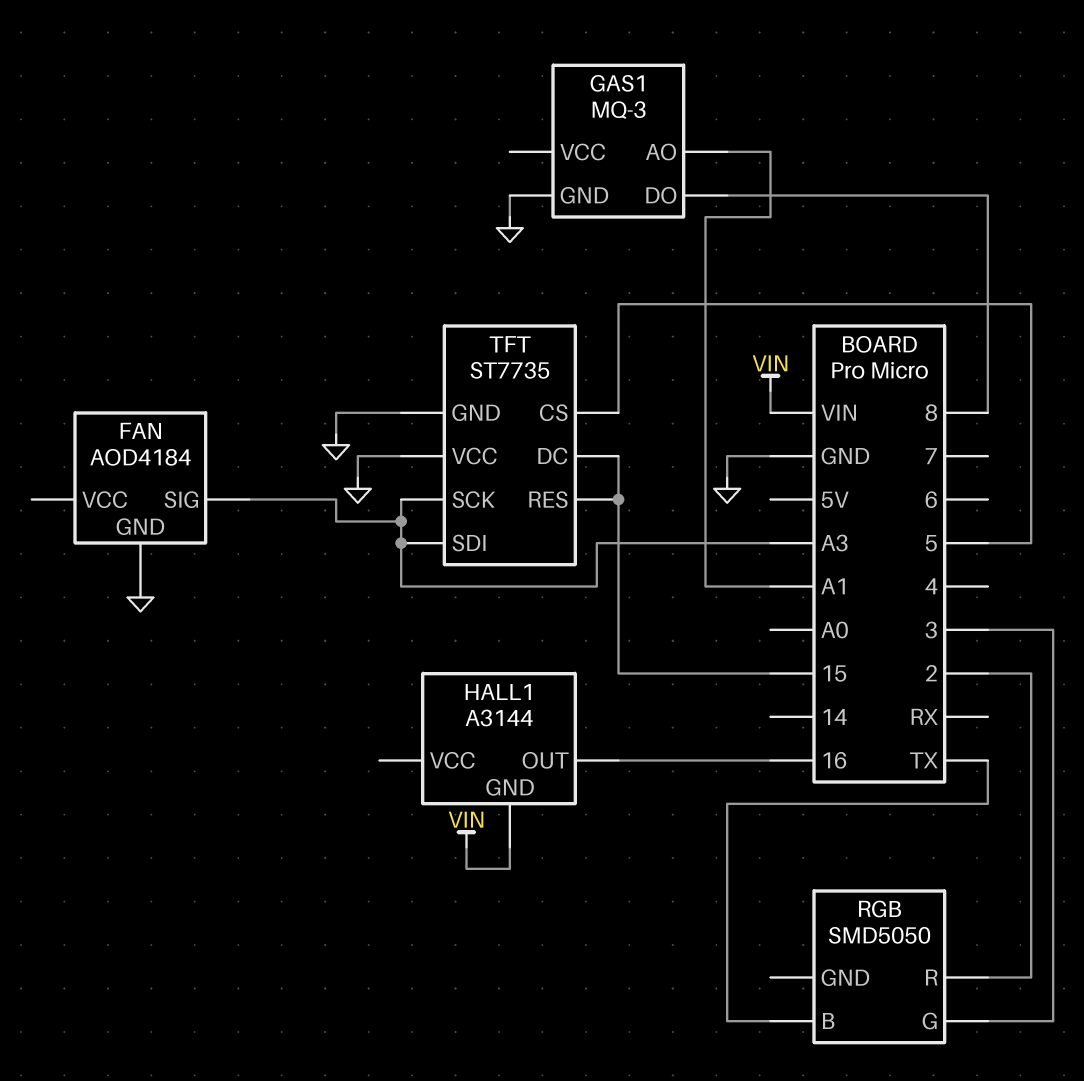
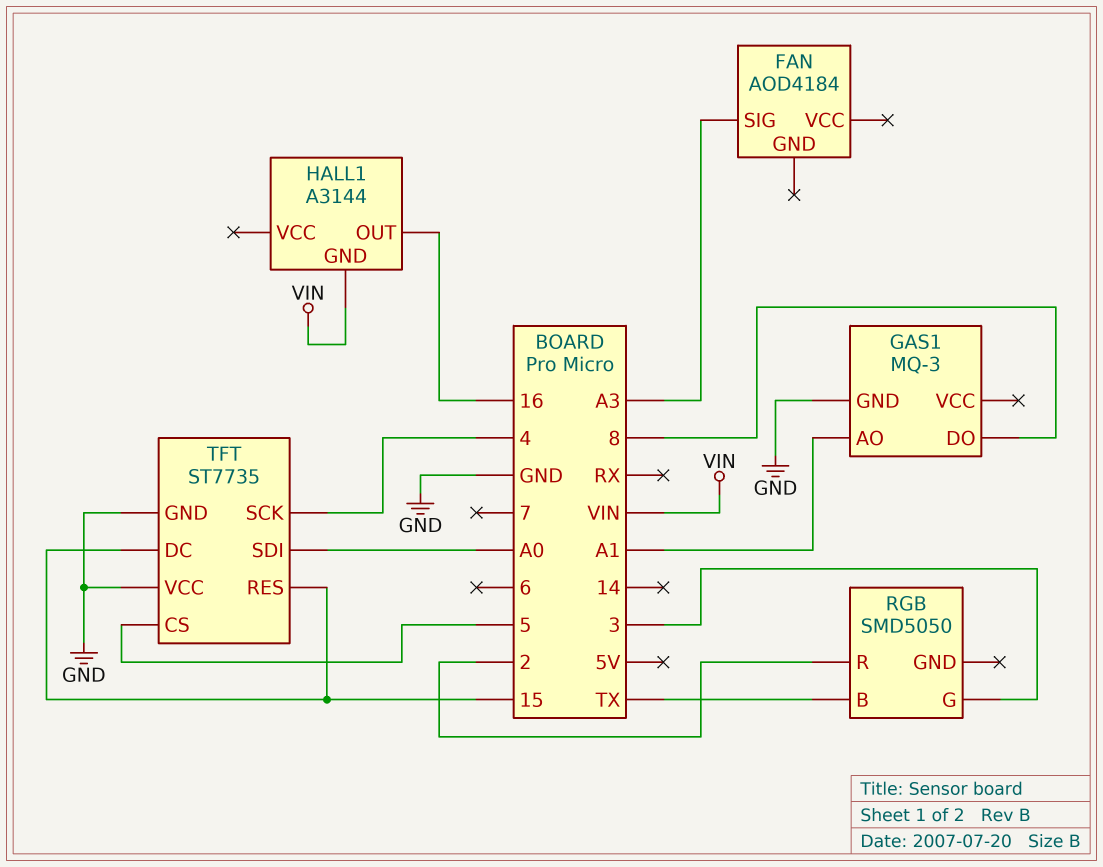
FAN pin GND: GND -> none
TFT pin SCK: A3 -> 4
TFT pin SDI: A3 -> A0

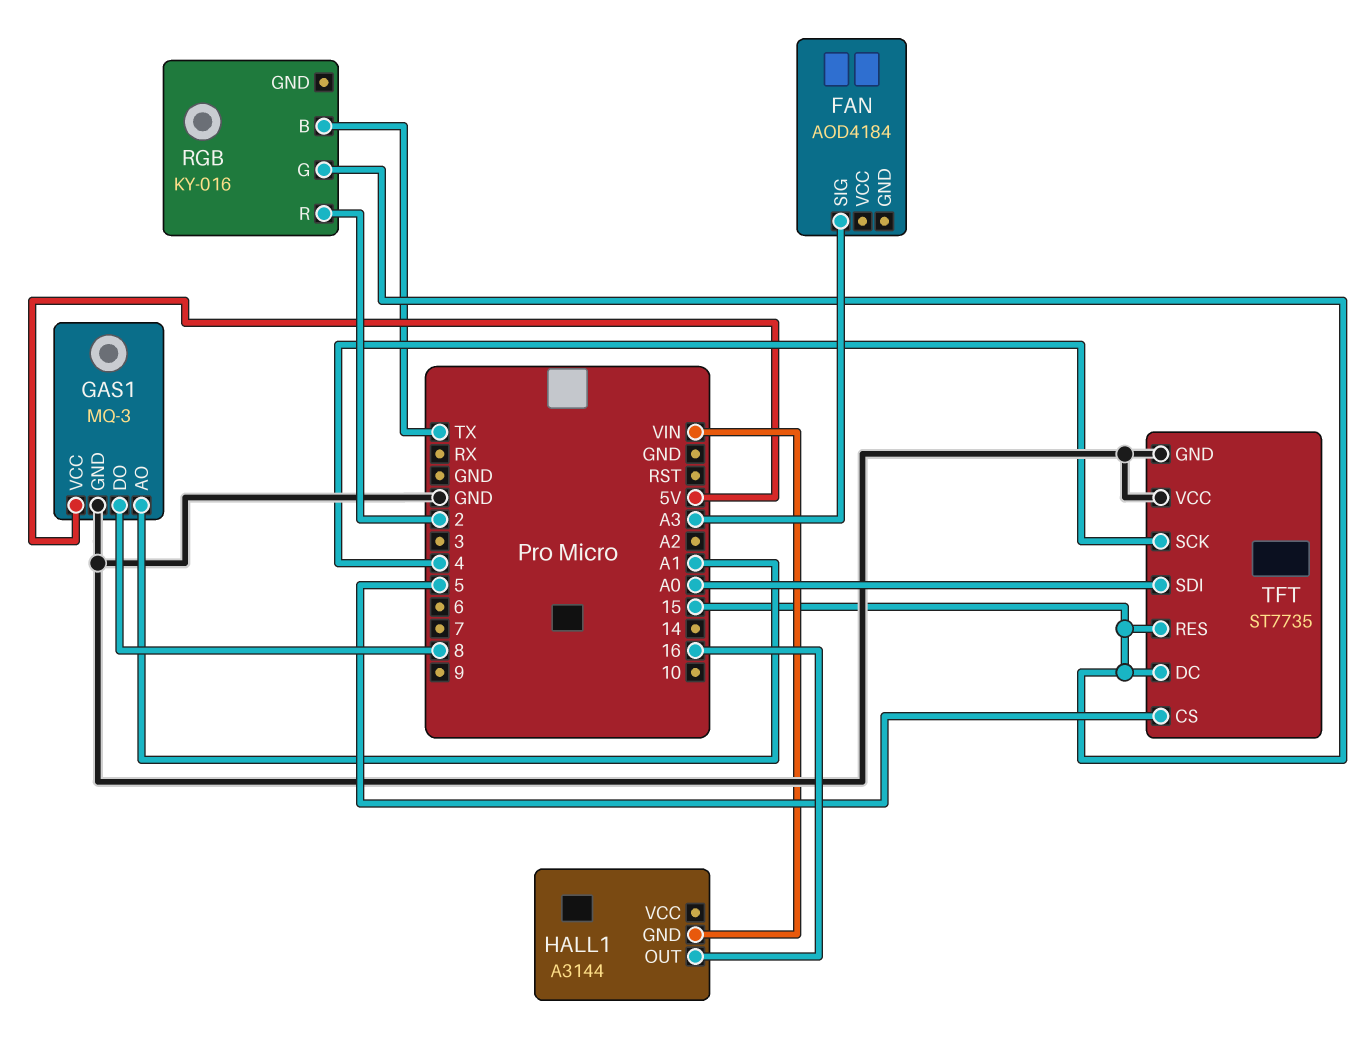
GAS1 pin VCC: none -> 5V
RGB: SMD5050 -> KY-016
RGB pin G: 3 -> 15

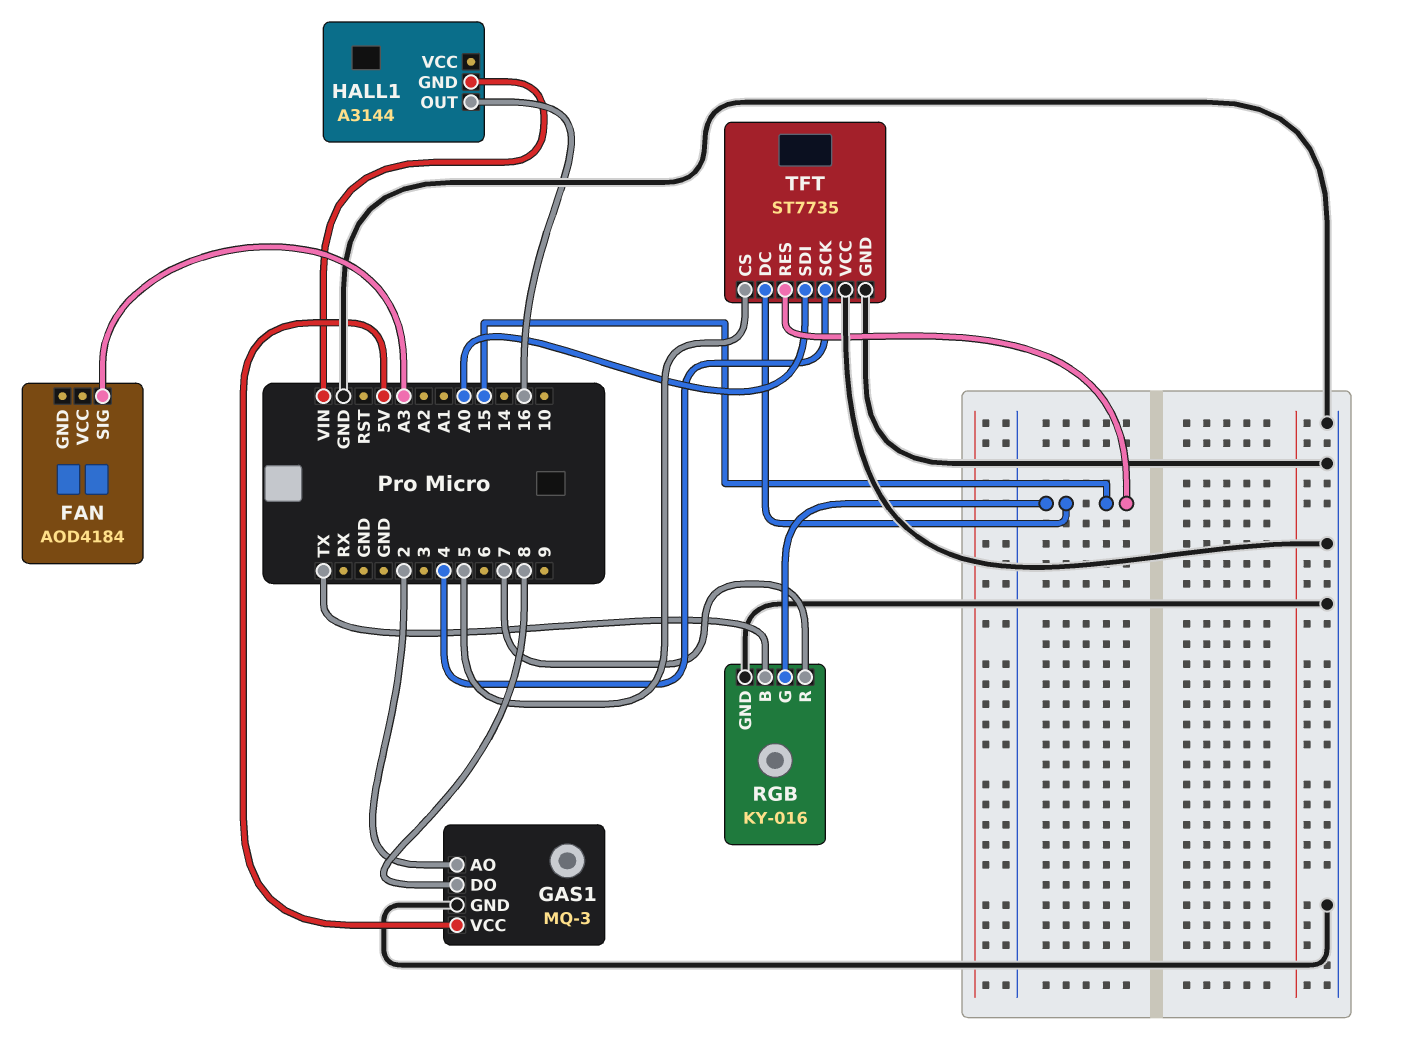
GAS1 pin AO: A1 -> 2
RGB pin GND: none -> GND
RGB pin R: 2 -> 7

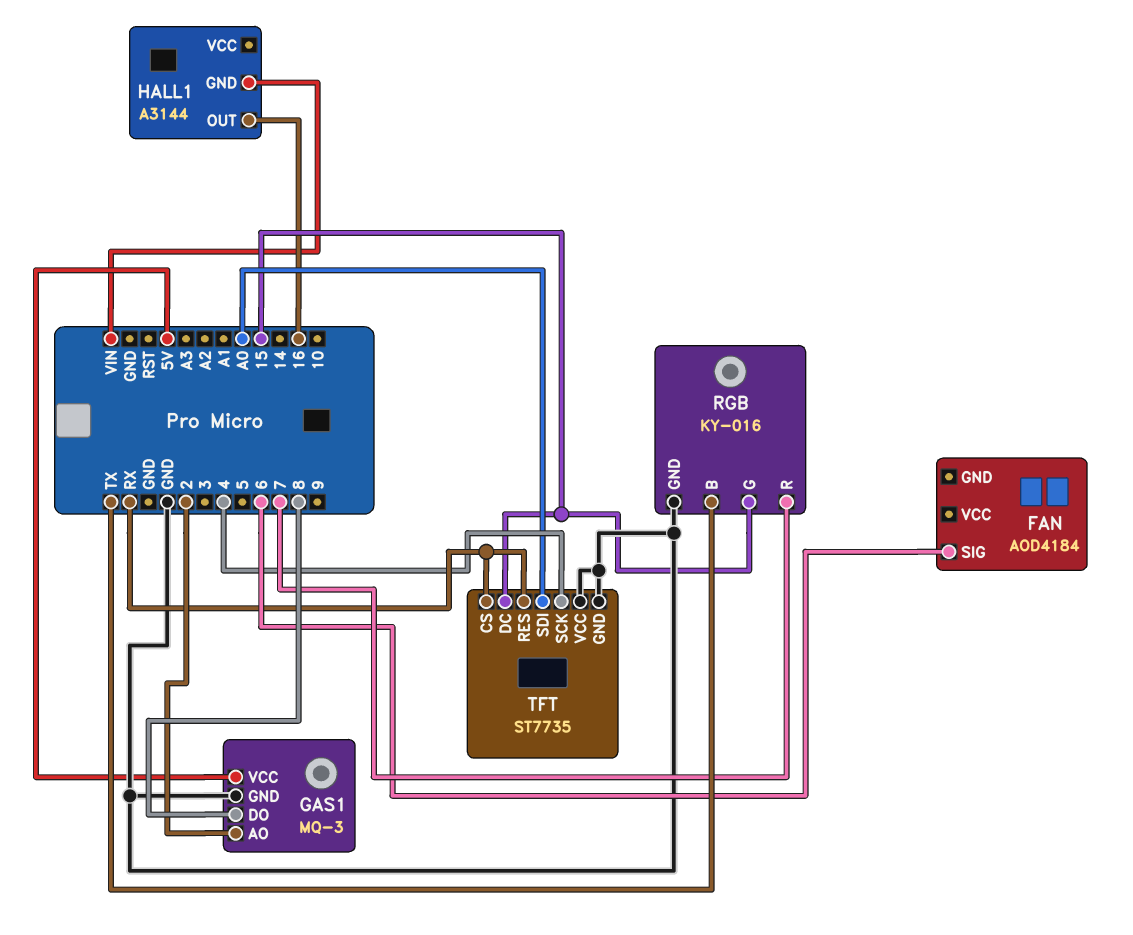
FAN pin SIG: A3 -> 6
TFT pin CS: 5 -> RX
TFT pin RES: 15 -> RX

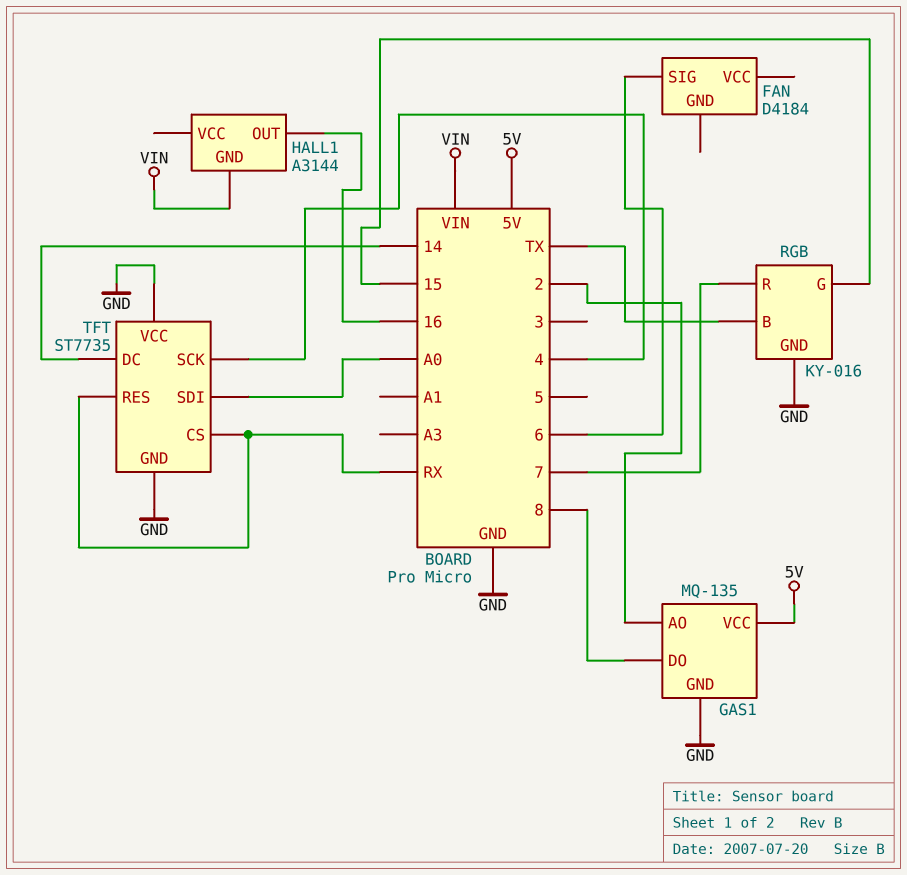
FAN: AOD4184 -> D4184
GAS1: MQ-3 -> MQ-135
TFT pin DC: 15 -> 14

